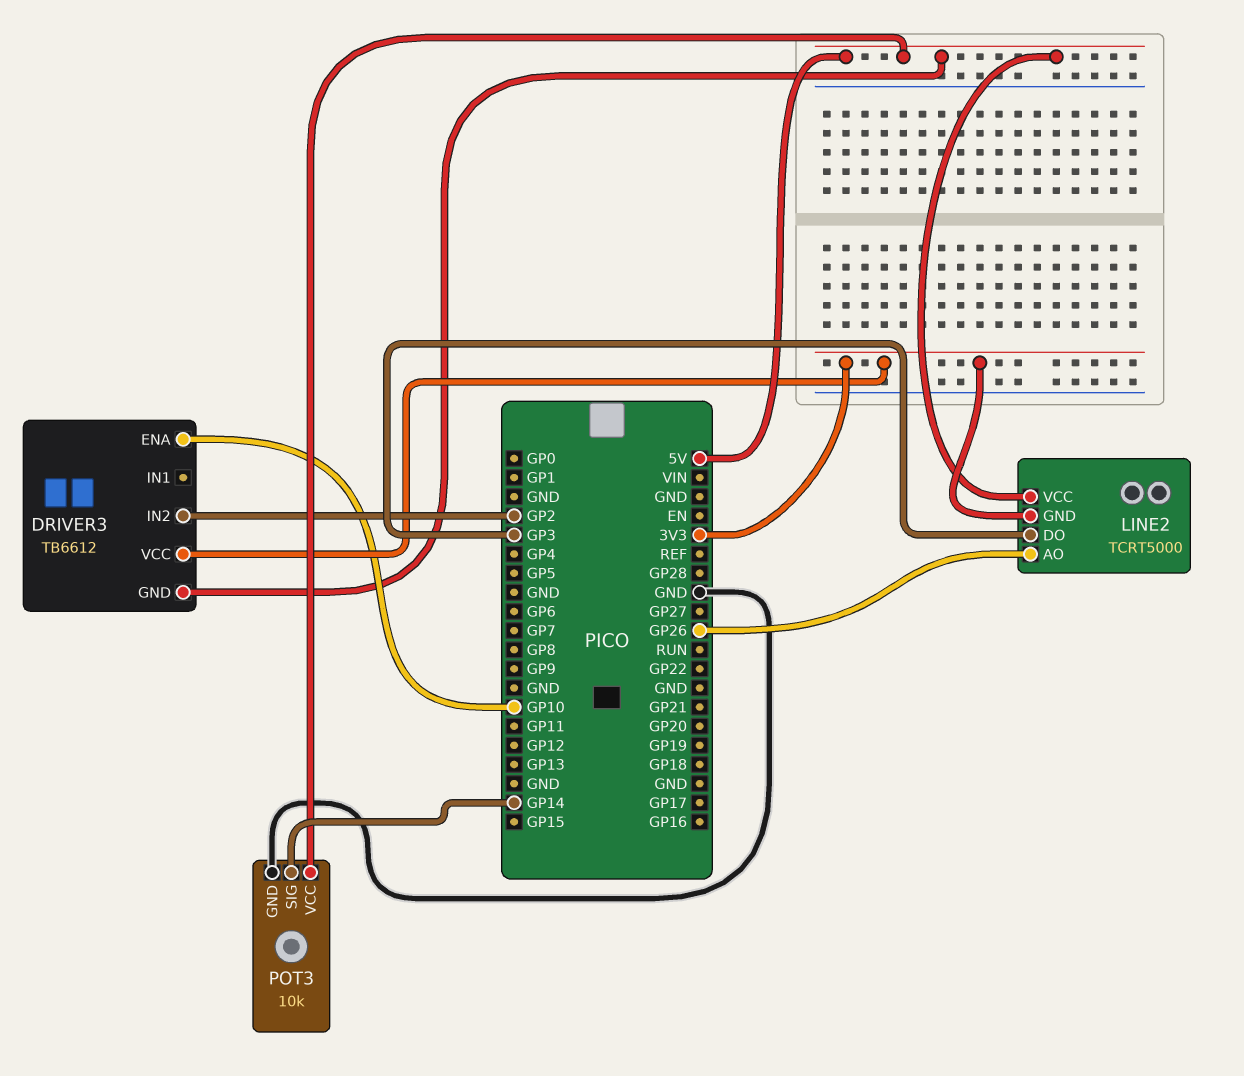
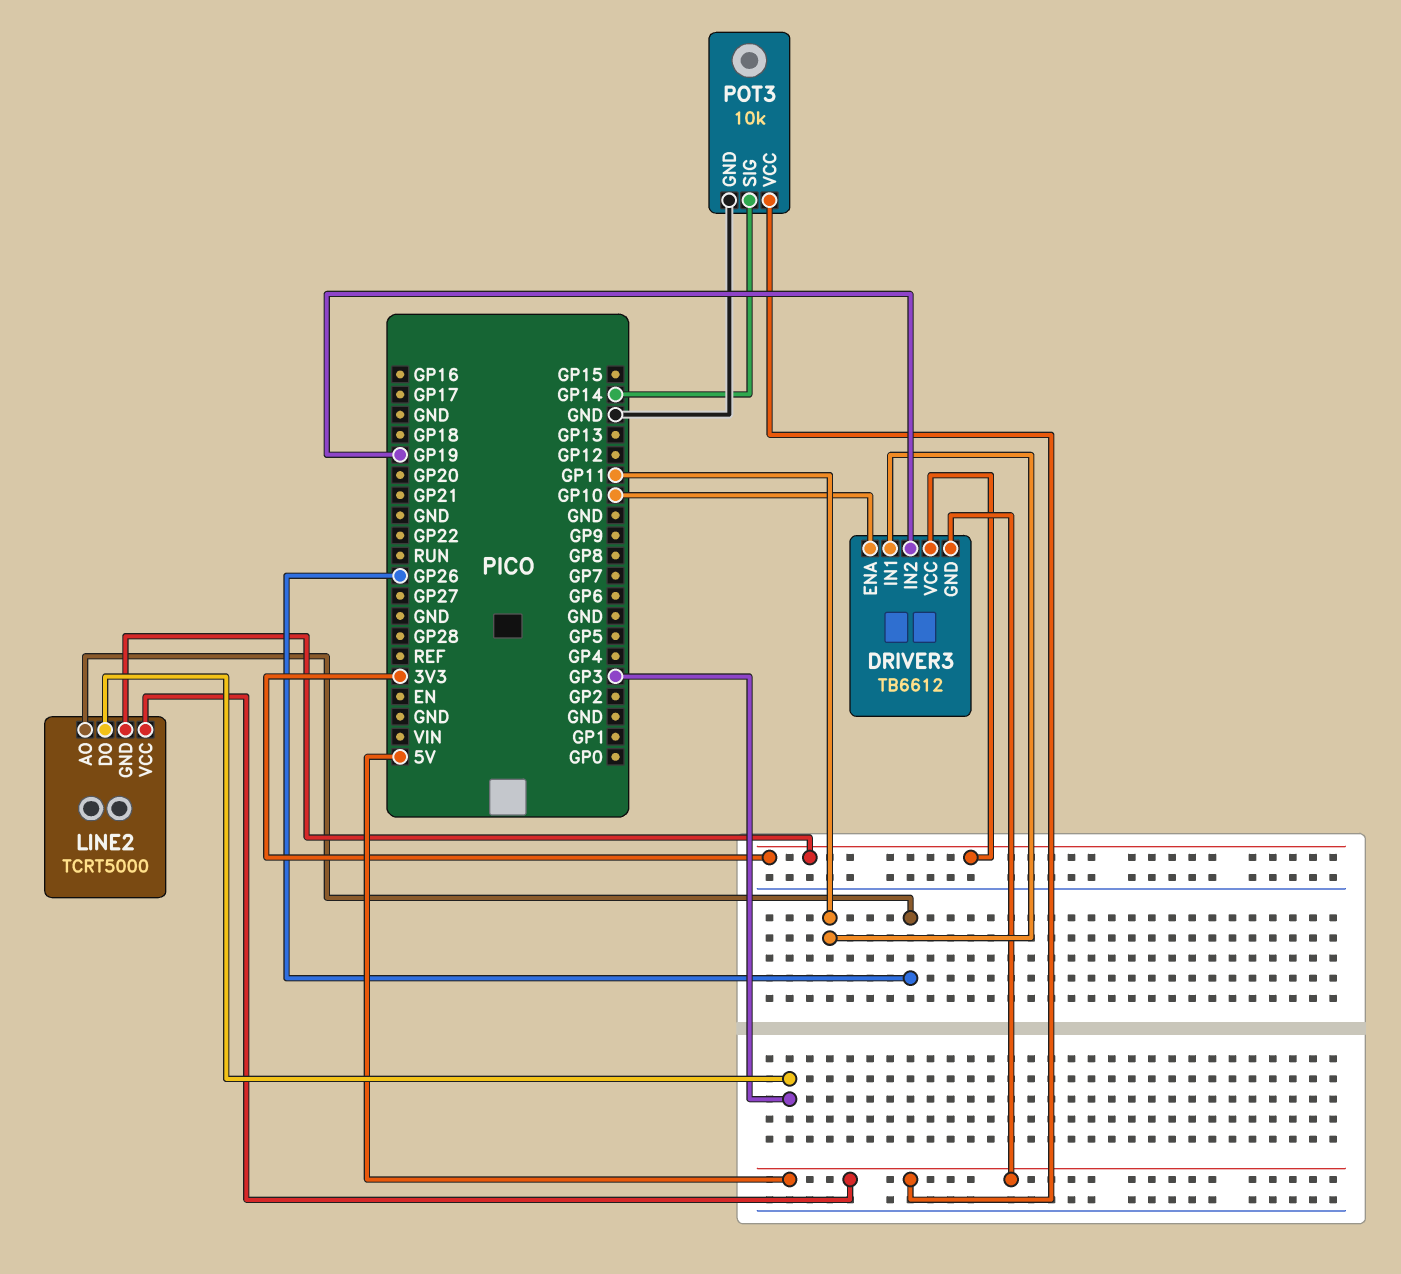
DRIVER3 pin IN1: none -> GP11
DRIVER3 pin IN2: GP2 -> GP19

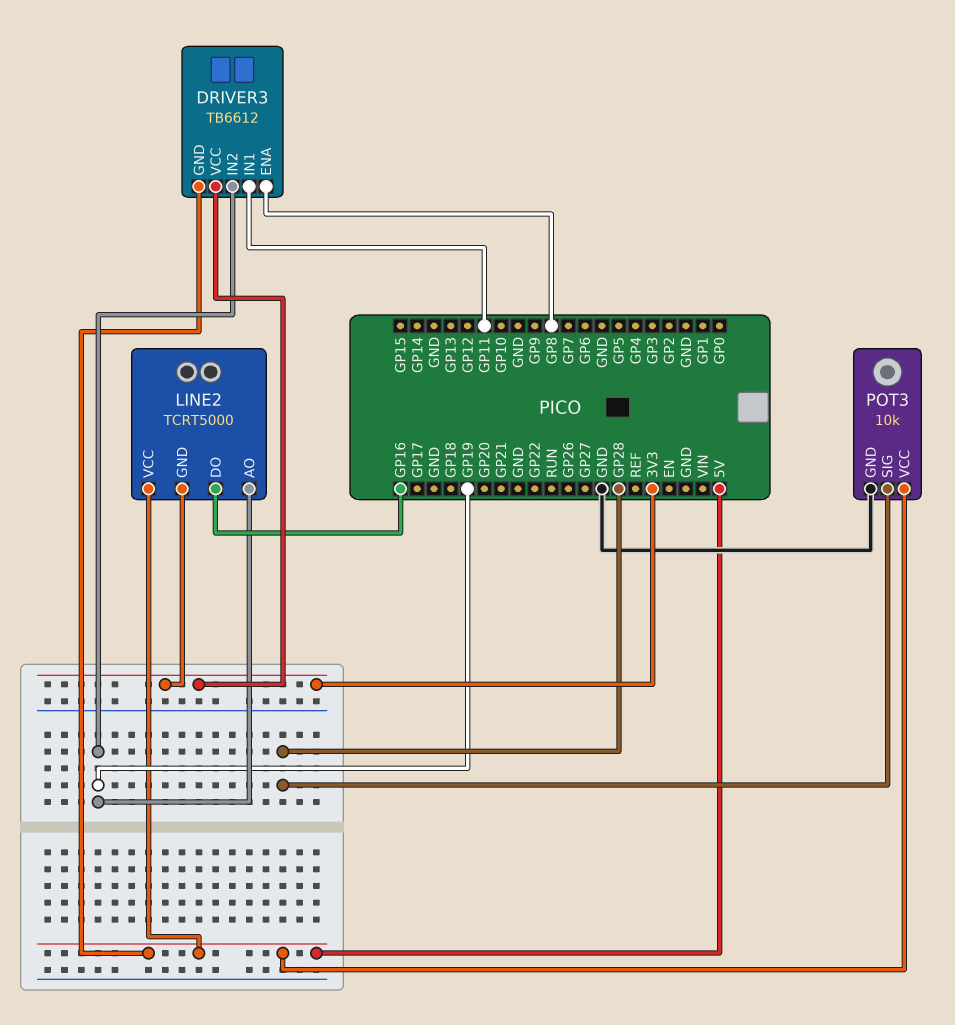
DRIVER3 pin ENA: GP10 -> GP8
LINE2 pin AO: GP26 -> GP19
LINE2 pin DO: GP3 -> GP16
POT3 pin SIG: GP14 -> GP28

